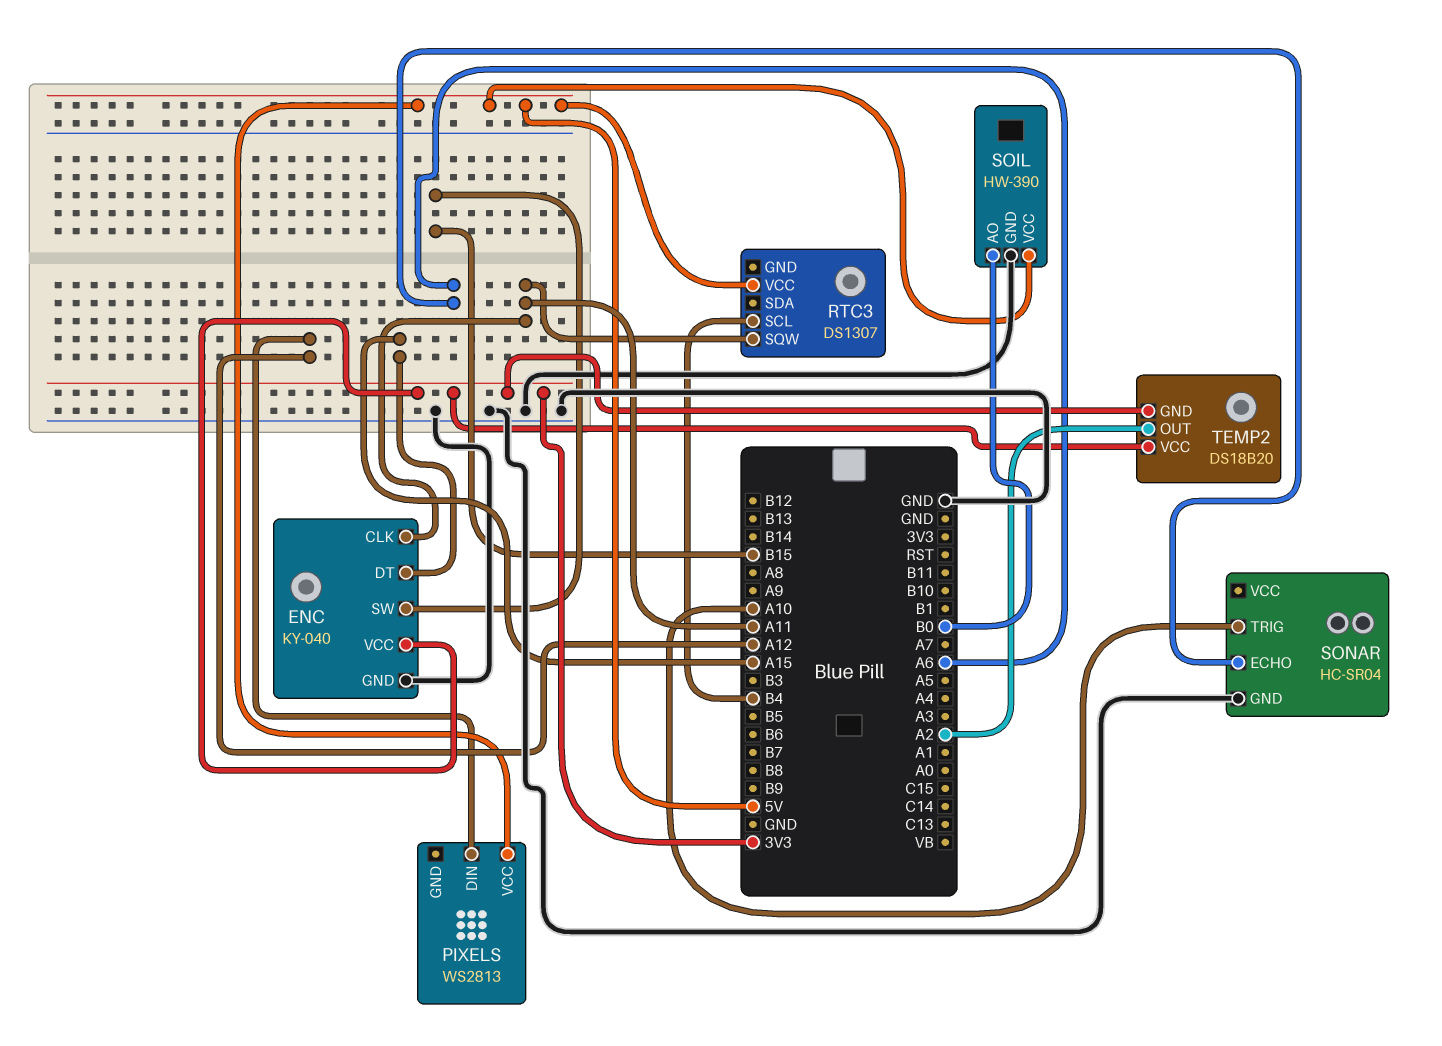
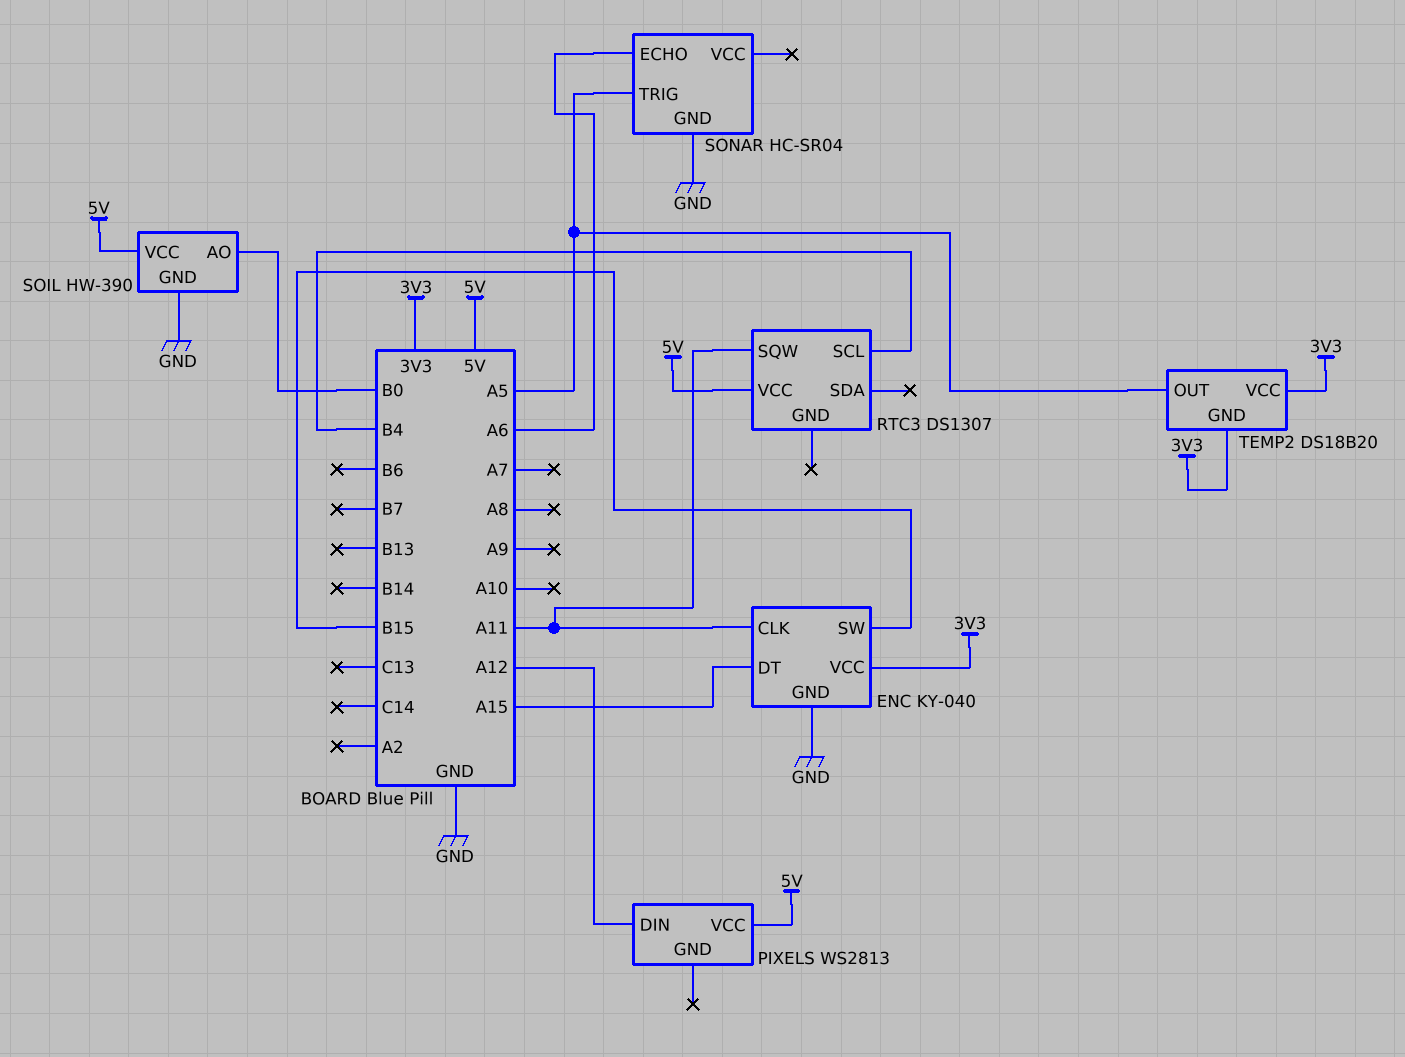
SONAR pin TRIG: A10 -> A5
TEMP2 pin OUT: A2 -> A5

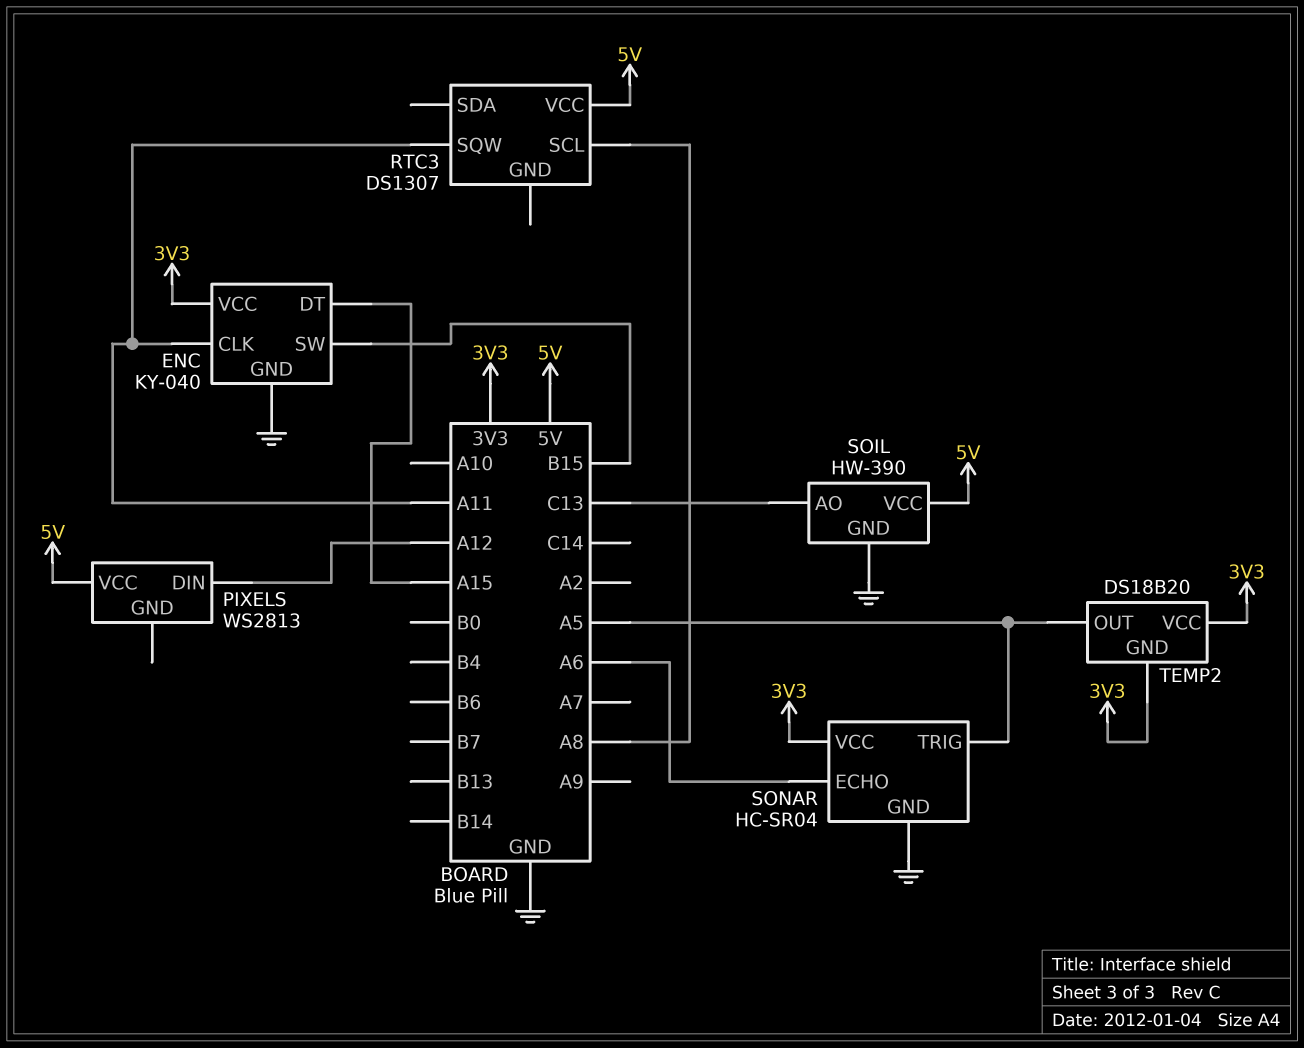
RTC3 pin SCL: B4 -> A8
SOIL pin AO: B0 -> C13
SONAR pin VCC: none -> 3V3

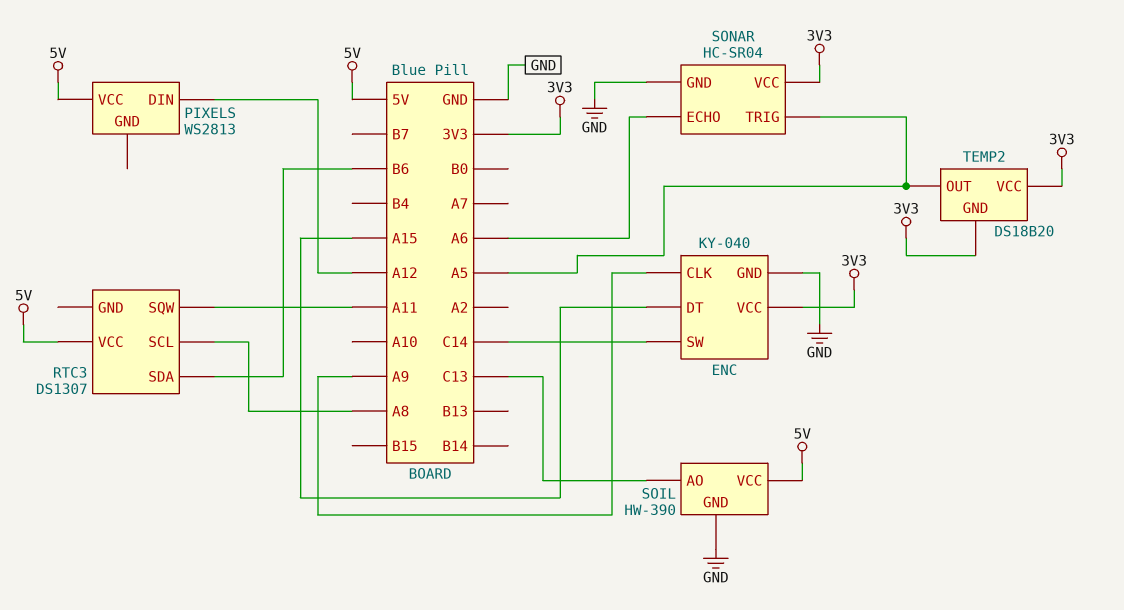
ENC pin CLK: A11 -> A9
ENC pin SW: B15 -> C14
RTC3 pin SDA: none -> B6

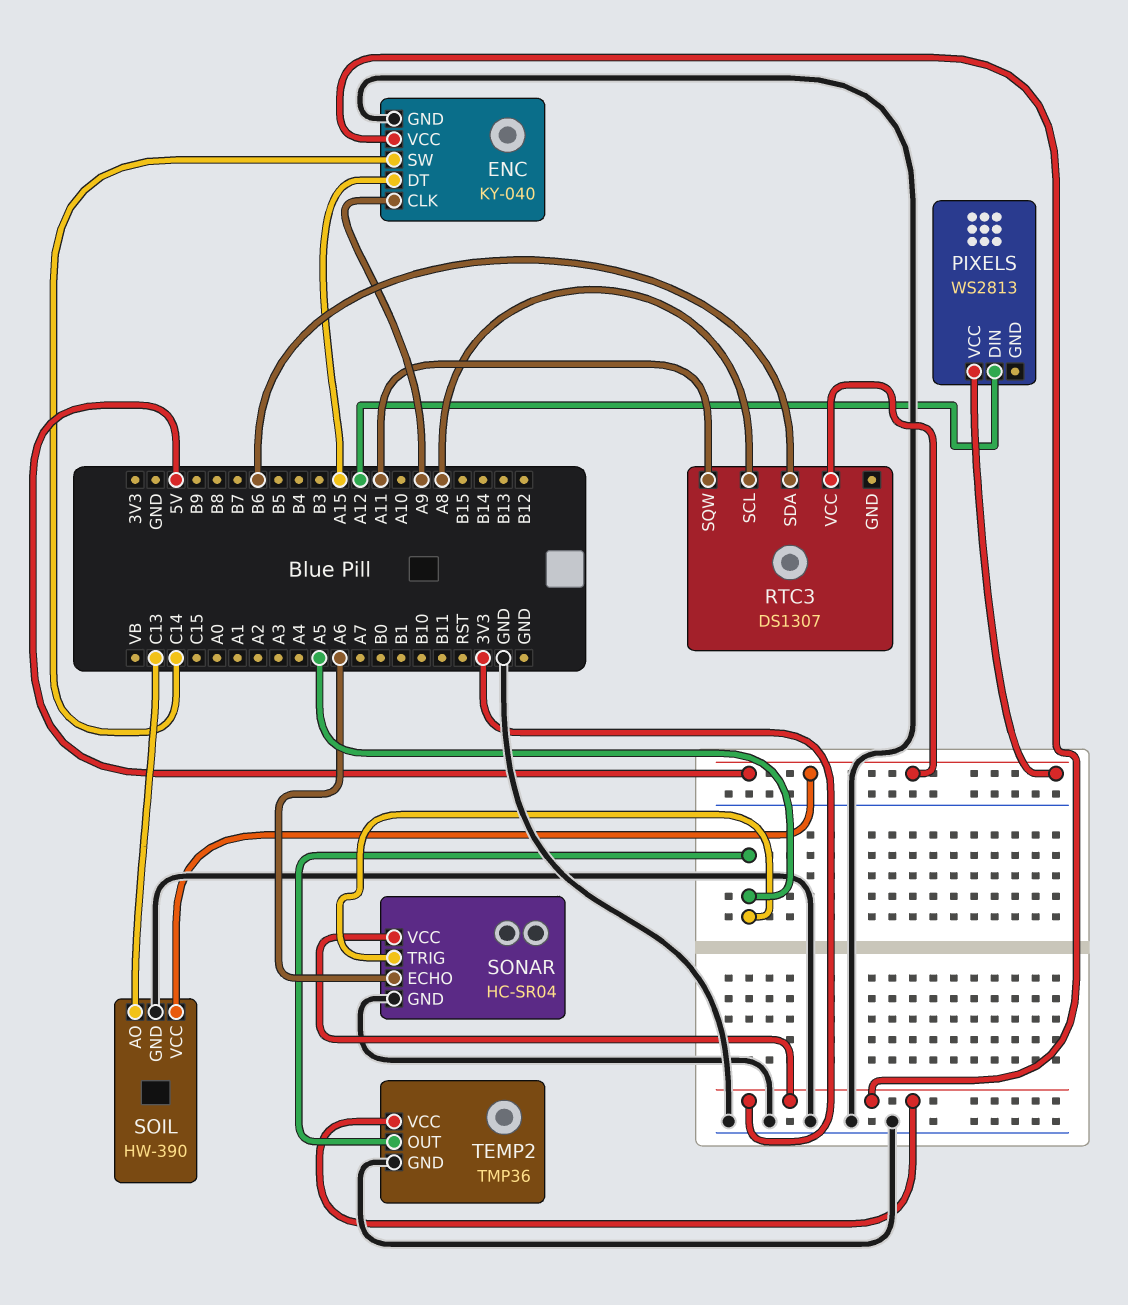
TEMP2: DS18B20 -> TMP36
TEMP2 pin GND: 3V3 -> GND

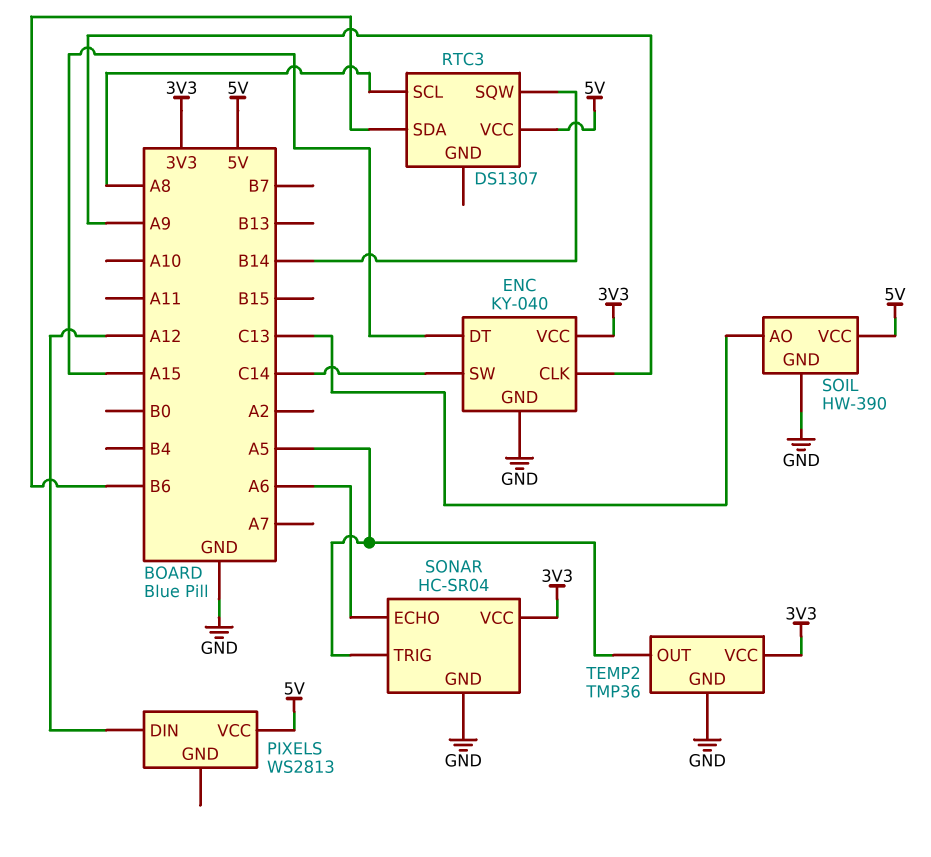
RTC3 pin SQW: A11 -> B14

